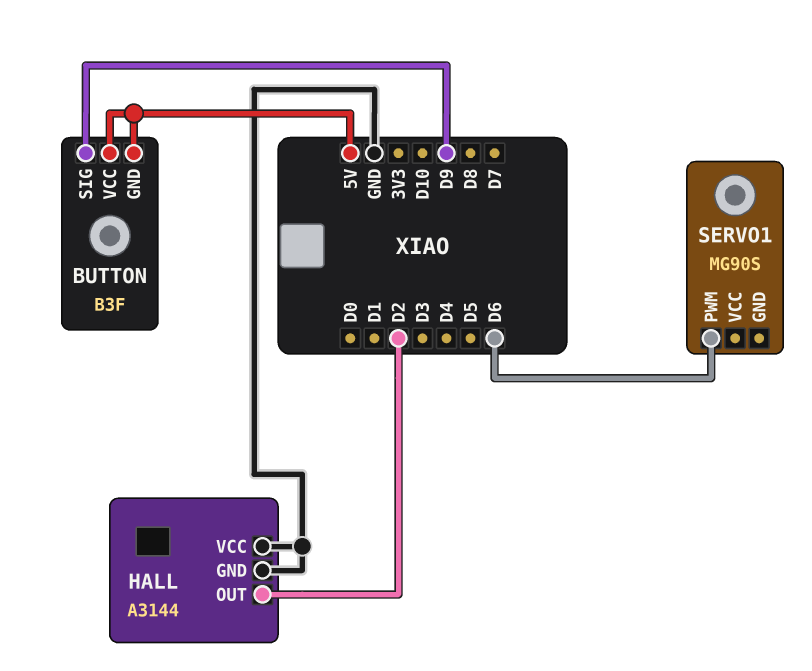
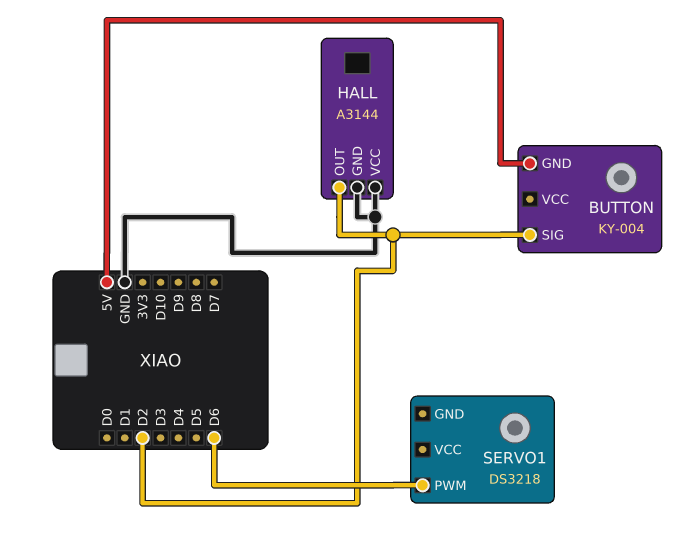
BUTTON: B3F -> KY-004
BUTTON pin SIG: D9 -> D2
BUTTON pin VCC: 5V -> none
SERVO1: MG90S -> DS3218

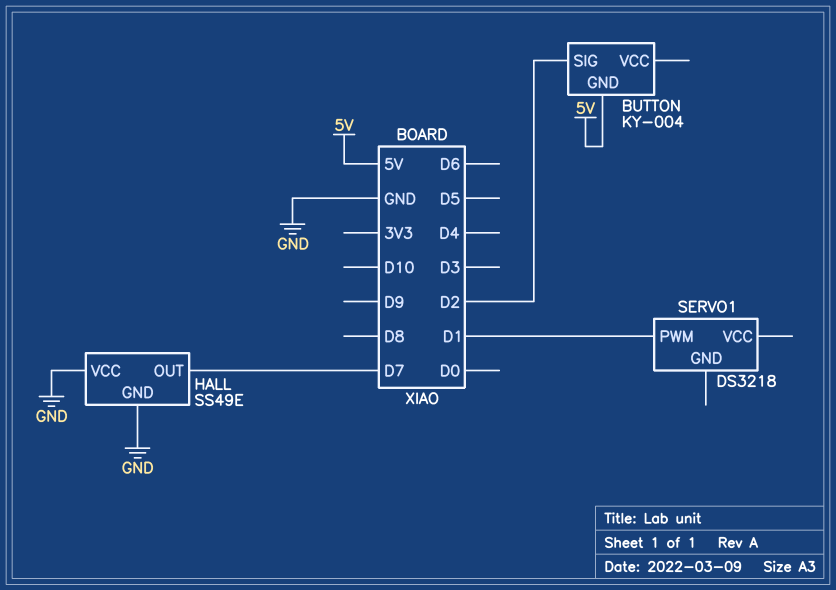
HALL: A3144 -> SS49E
HALL pin OUT: D2 -> D7
SERVO1 pin PWM: D6 -> D1

